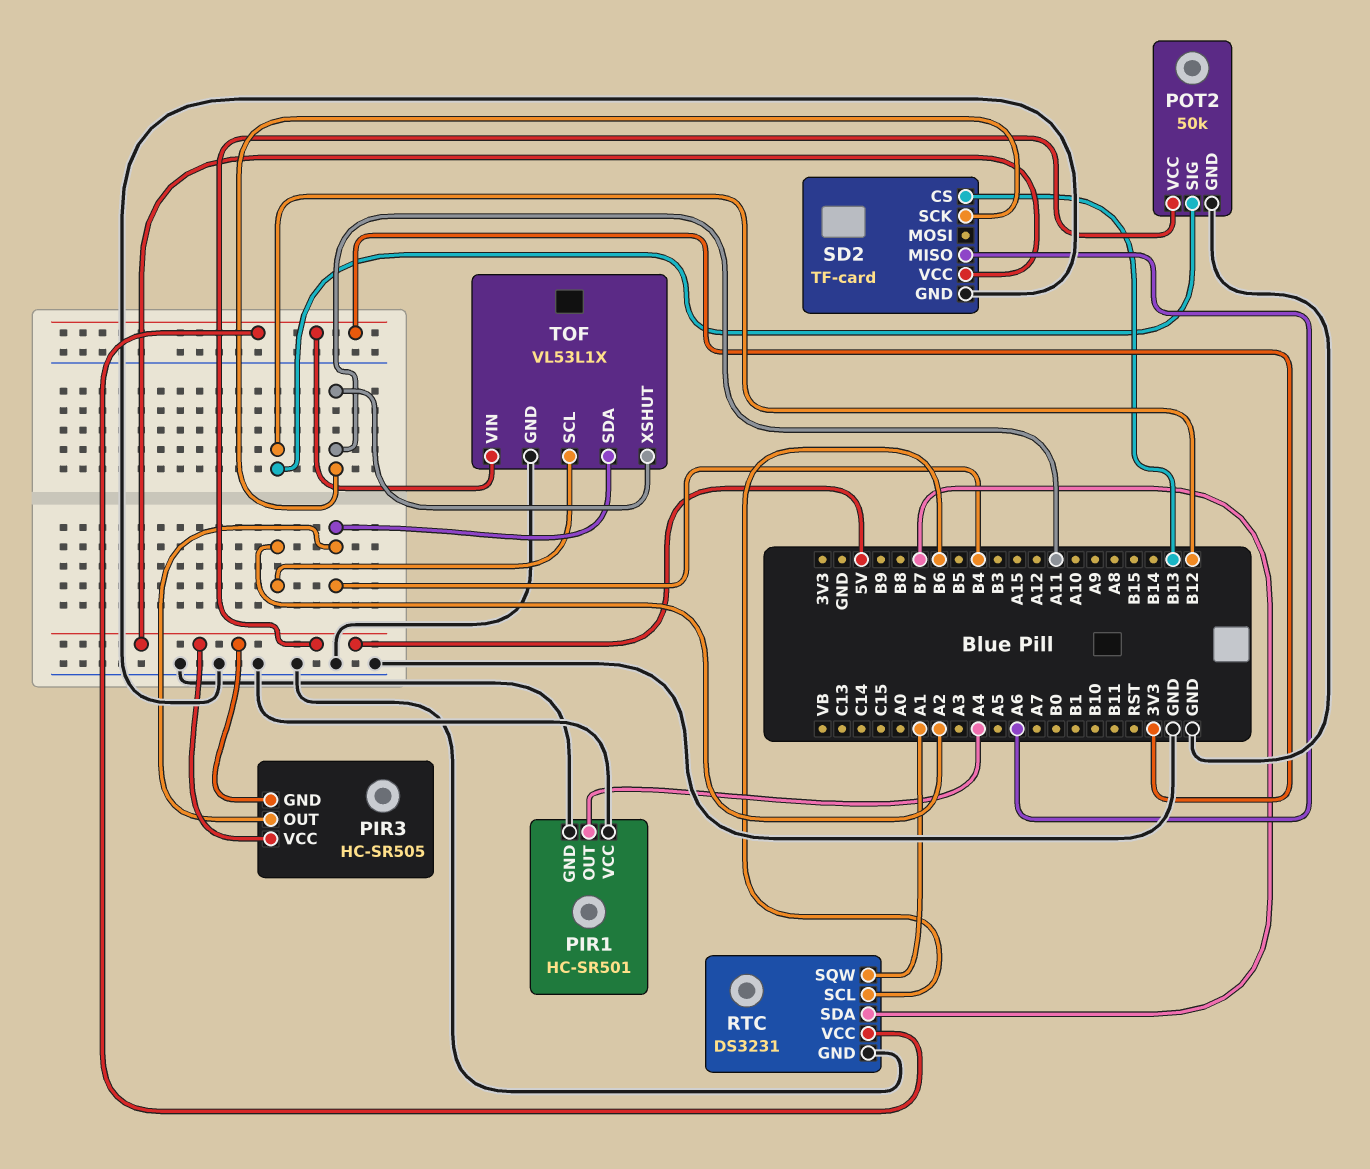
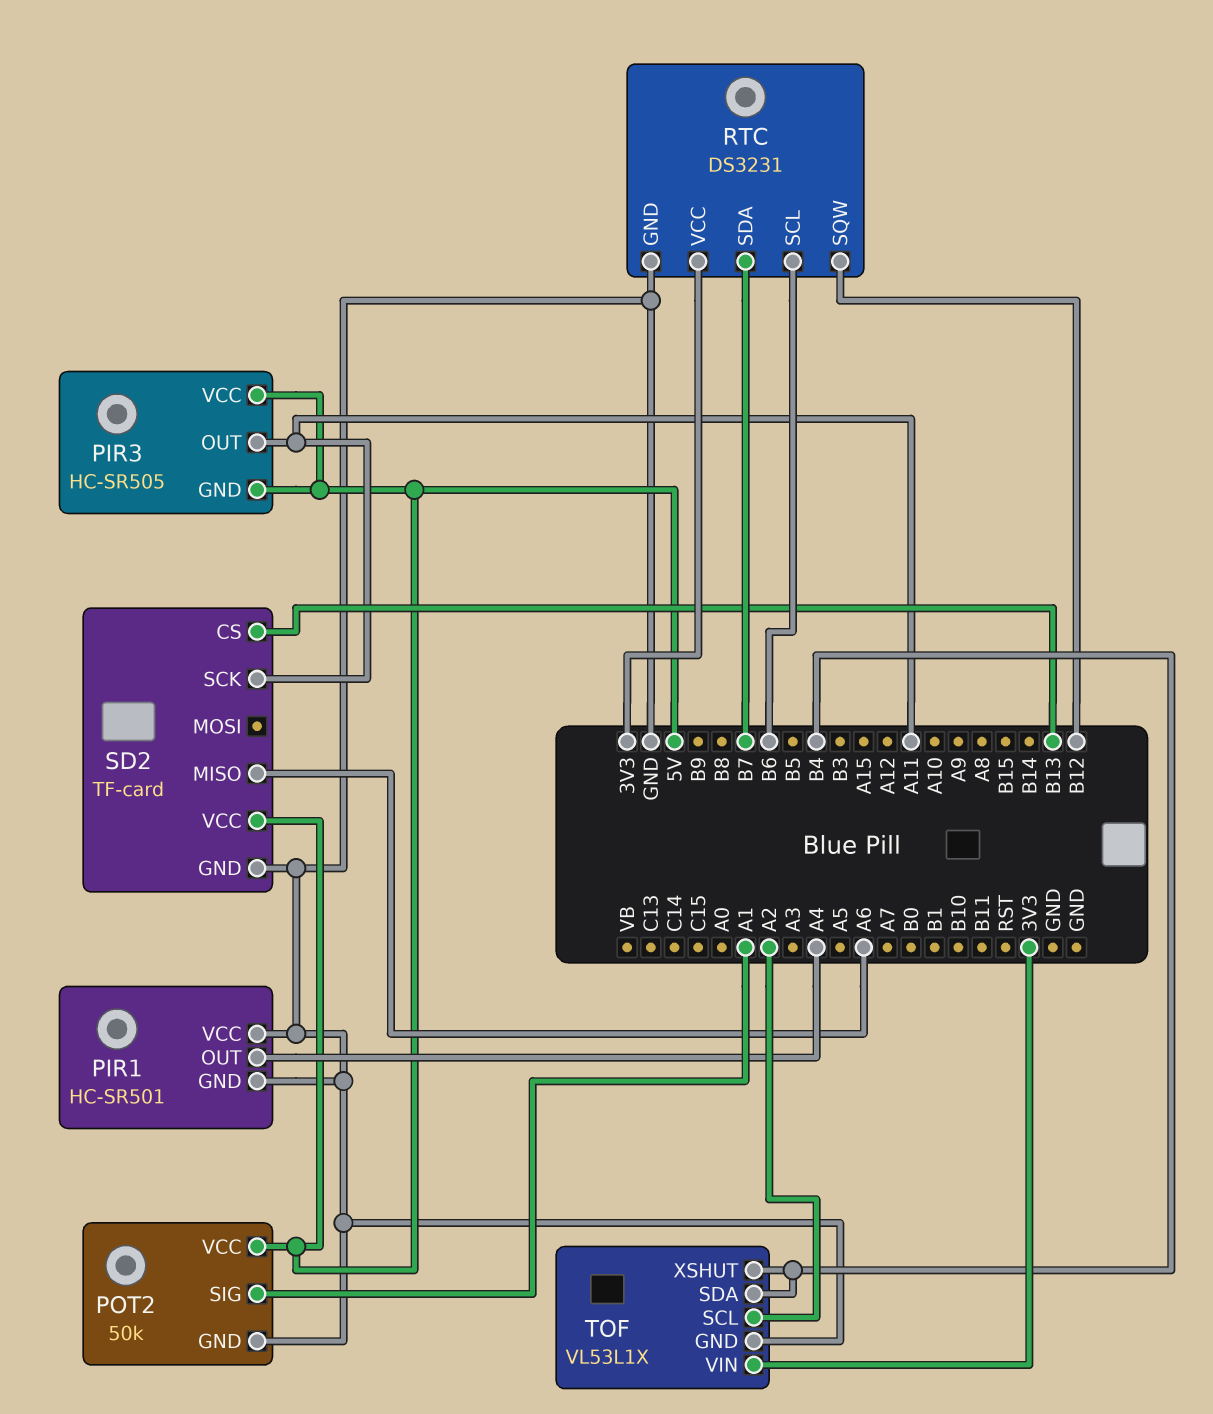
PIR3 pin OUT: B4 -> A11
POT2 pin SIG: B12 -> A1
RTC pin SQW: A1 -> B12
TOF pin XSHUT: A11 -> B4

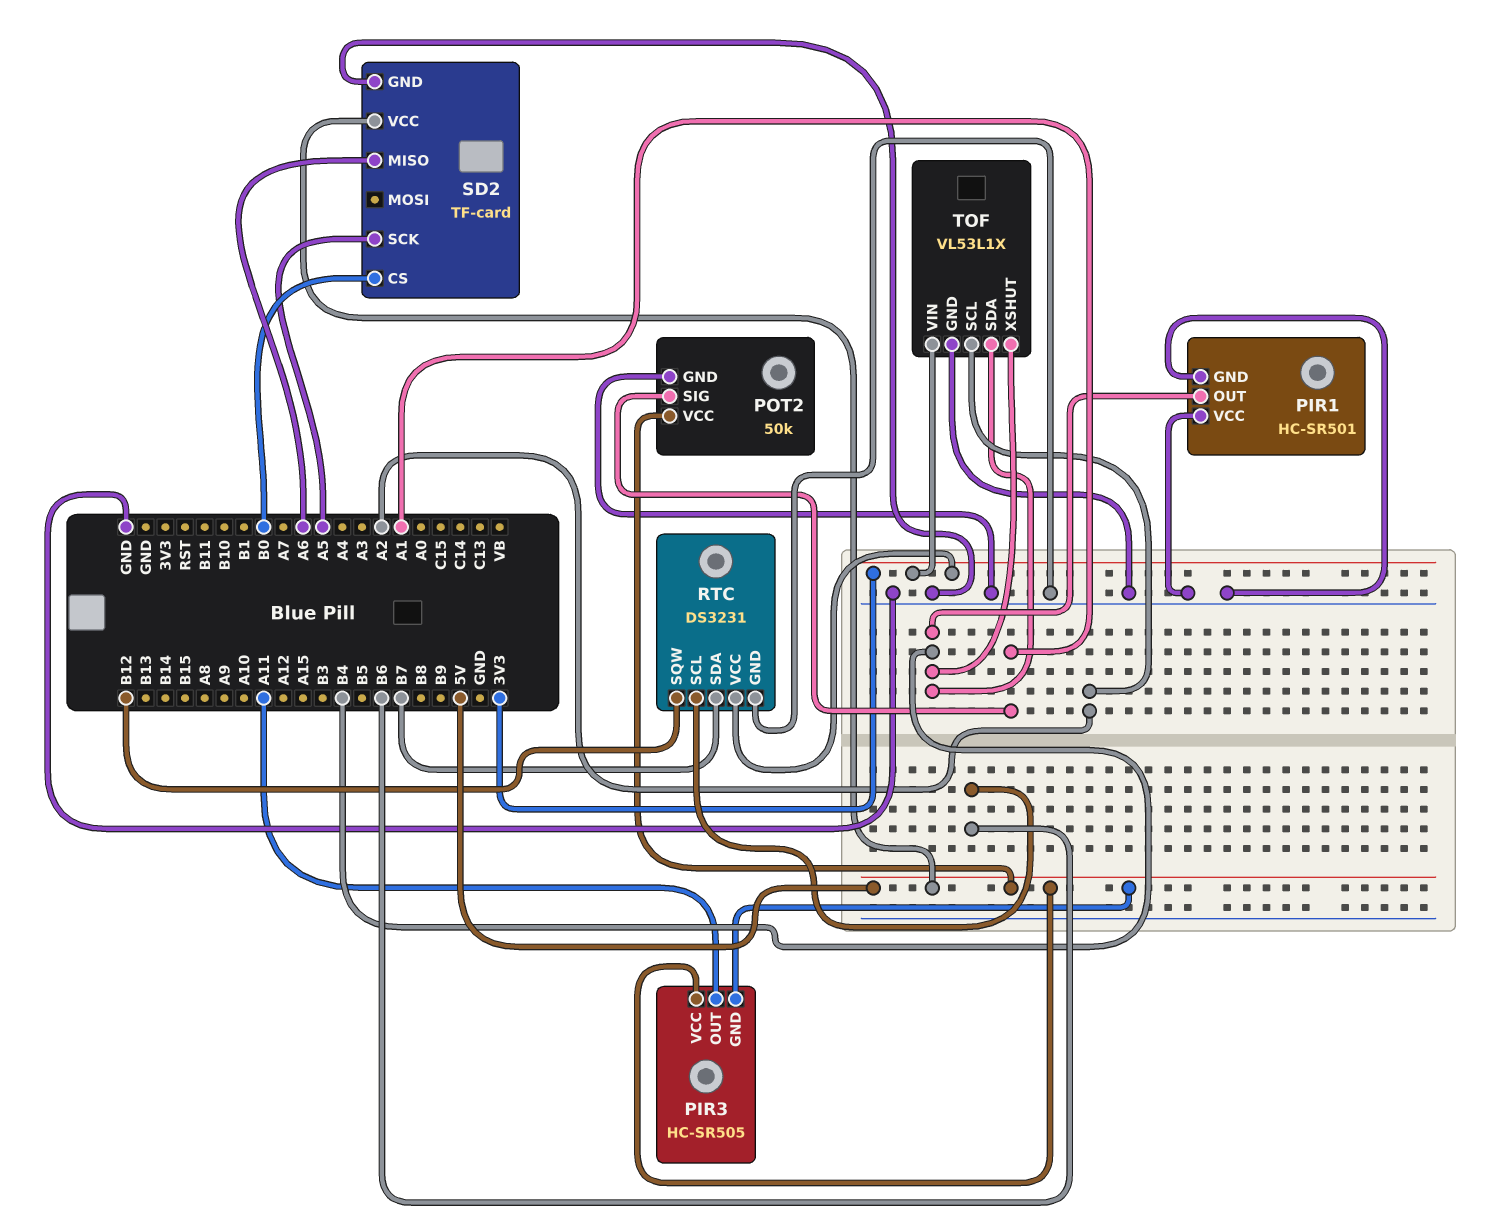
PIR1 pin OUT: A4 -> B4
SD2 pin CS: B13 -> B0
SD2 pin SCK: A11 -> A5

